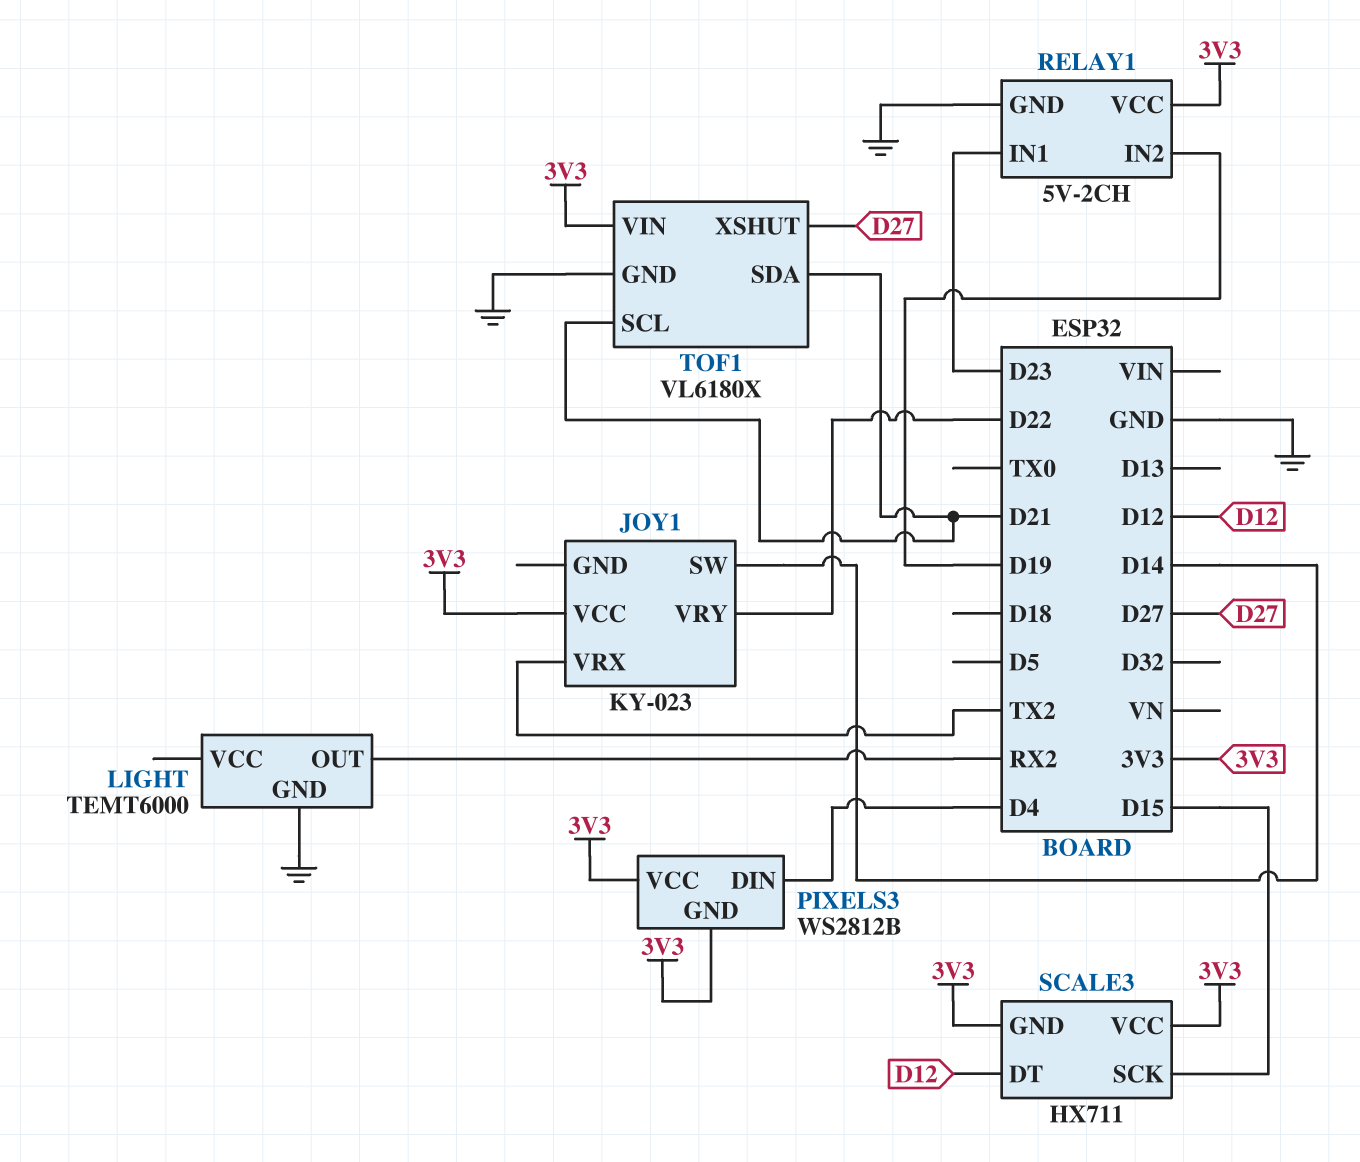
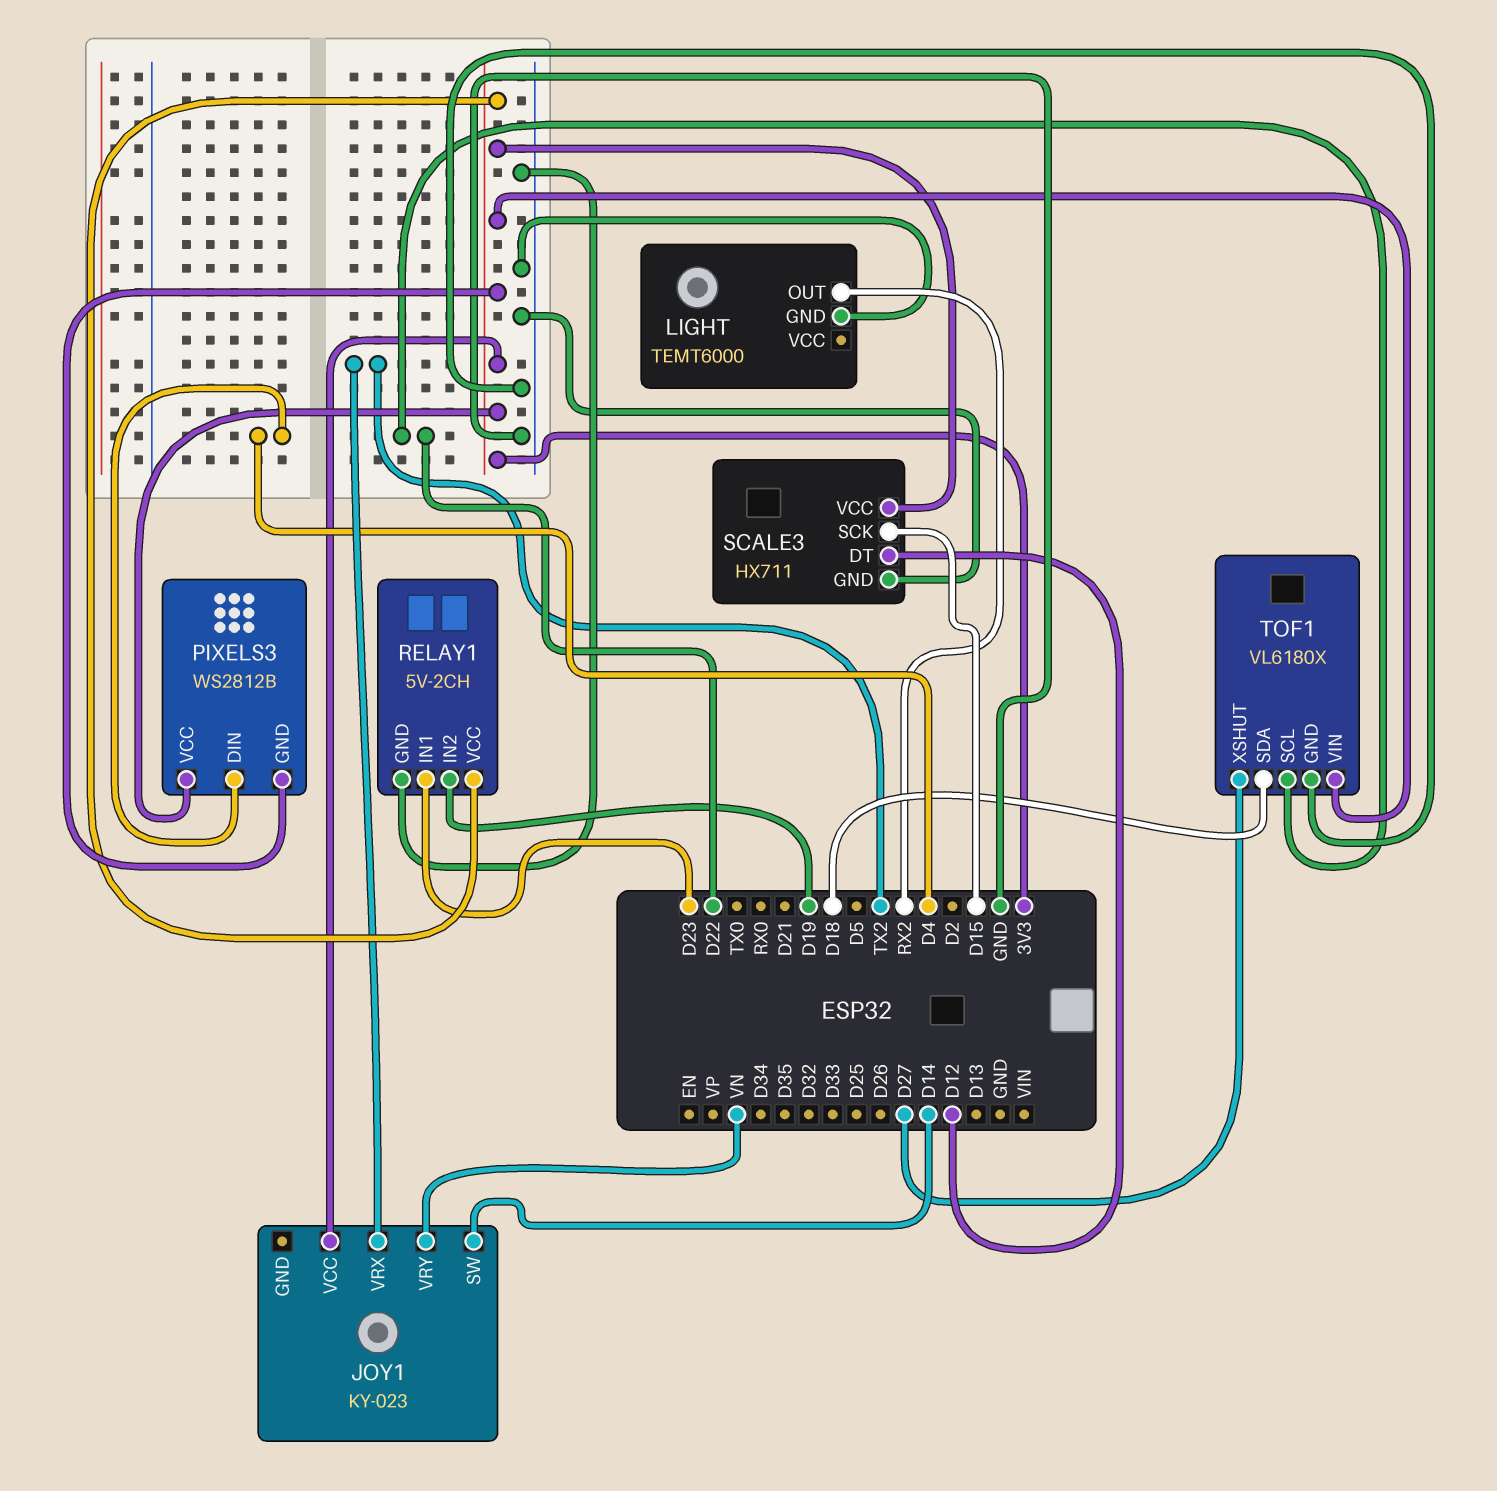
JOY1 pin VRY: D22 -> VN
SCALE3 pin GND: 3V3 -> GND
TOF1 pin SCL: D21 -> D22
TOF1 pin SDA: D21 -> D18

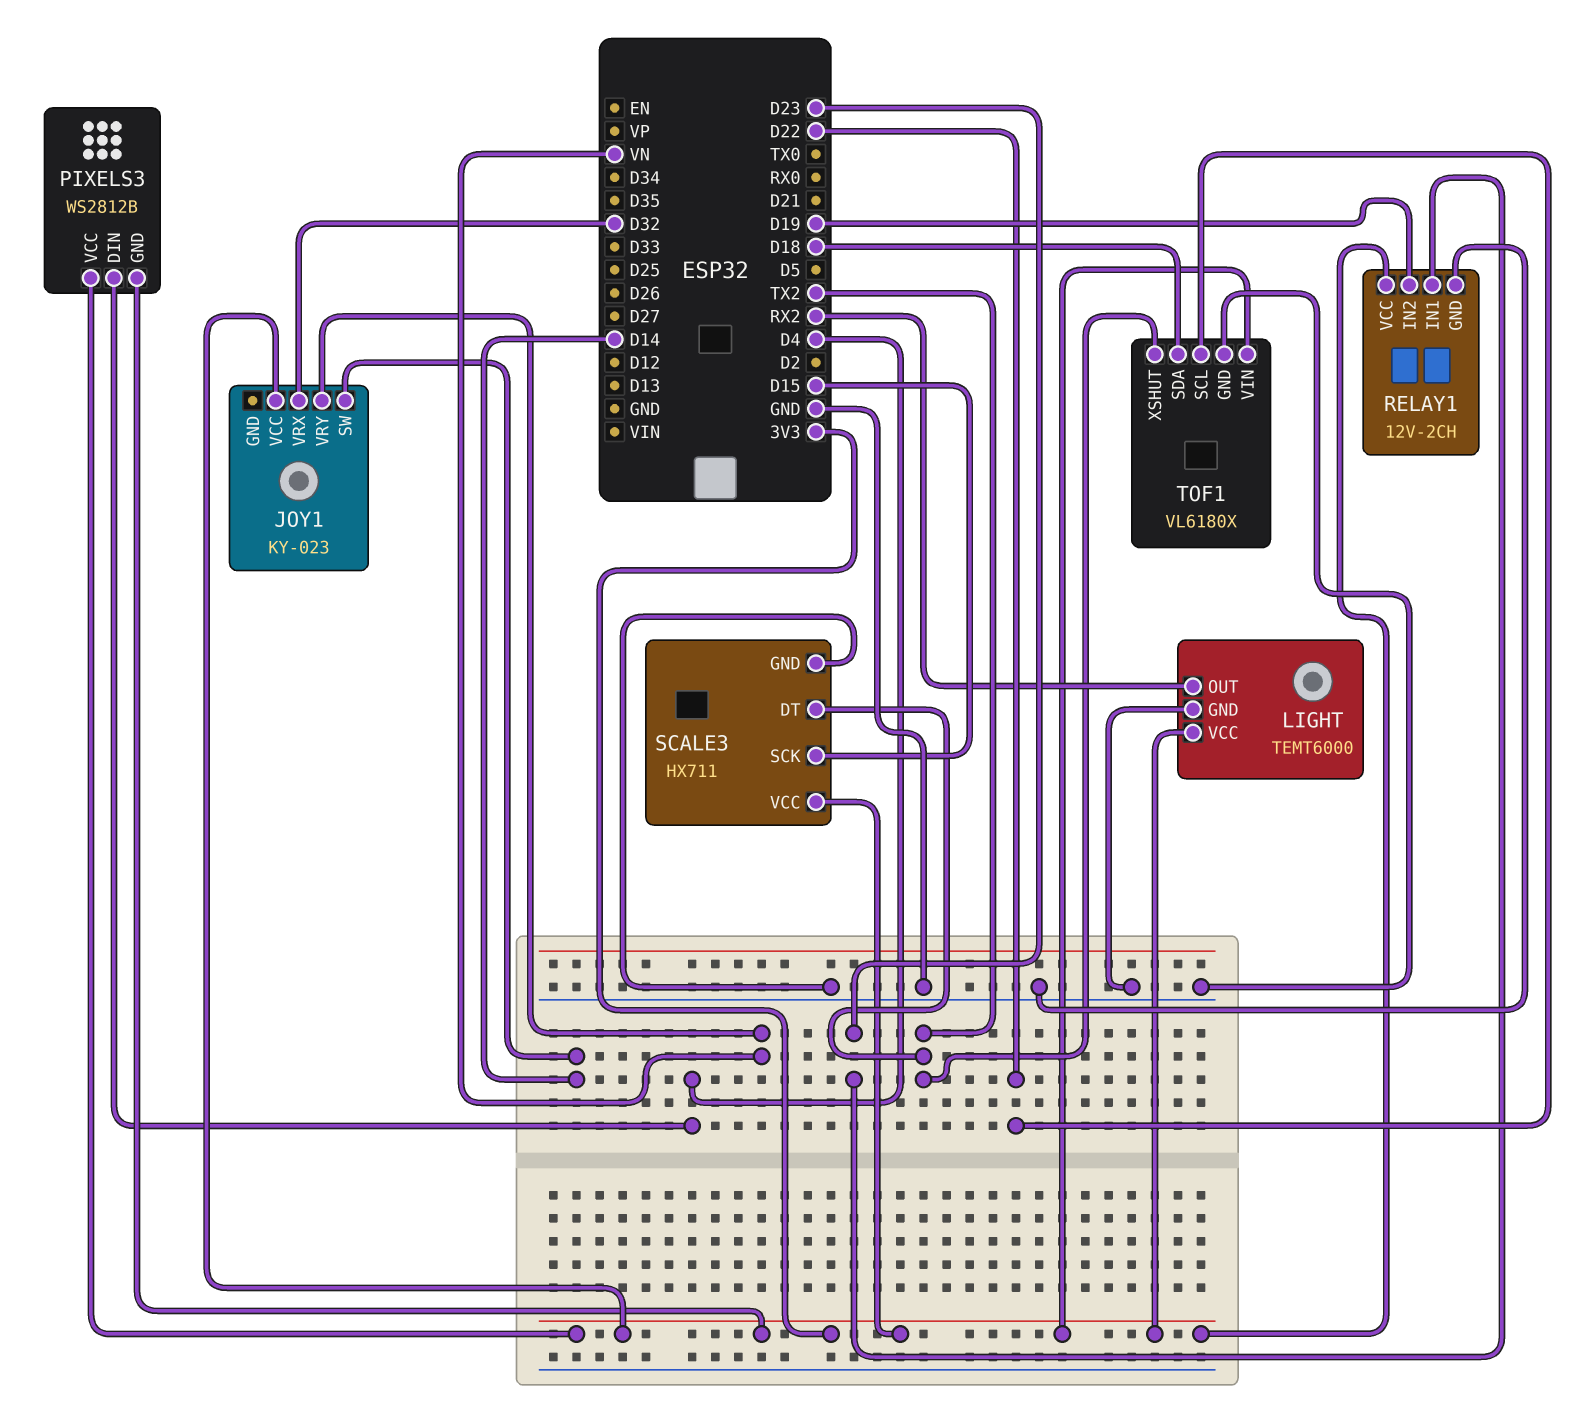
JOY1 pin VRX: TX2 -> D32
LIGHT pin VCC: none -> 3V3
RELAY1: 5V-2CH -> 12V-2CH
SCALE3 pin DT: D12 -> TX2
TOF1 pin XSHUT: D27 -> TX2

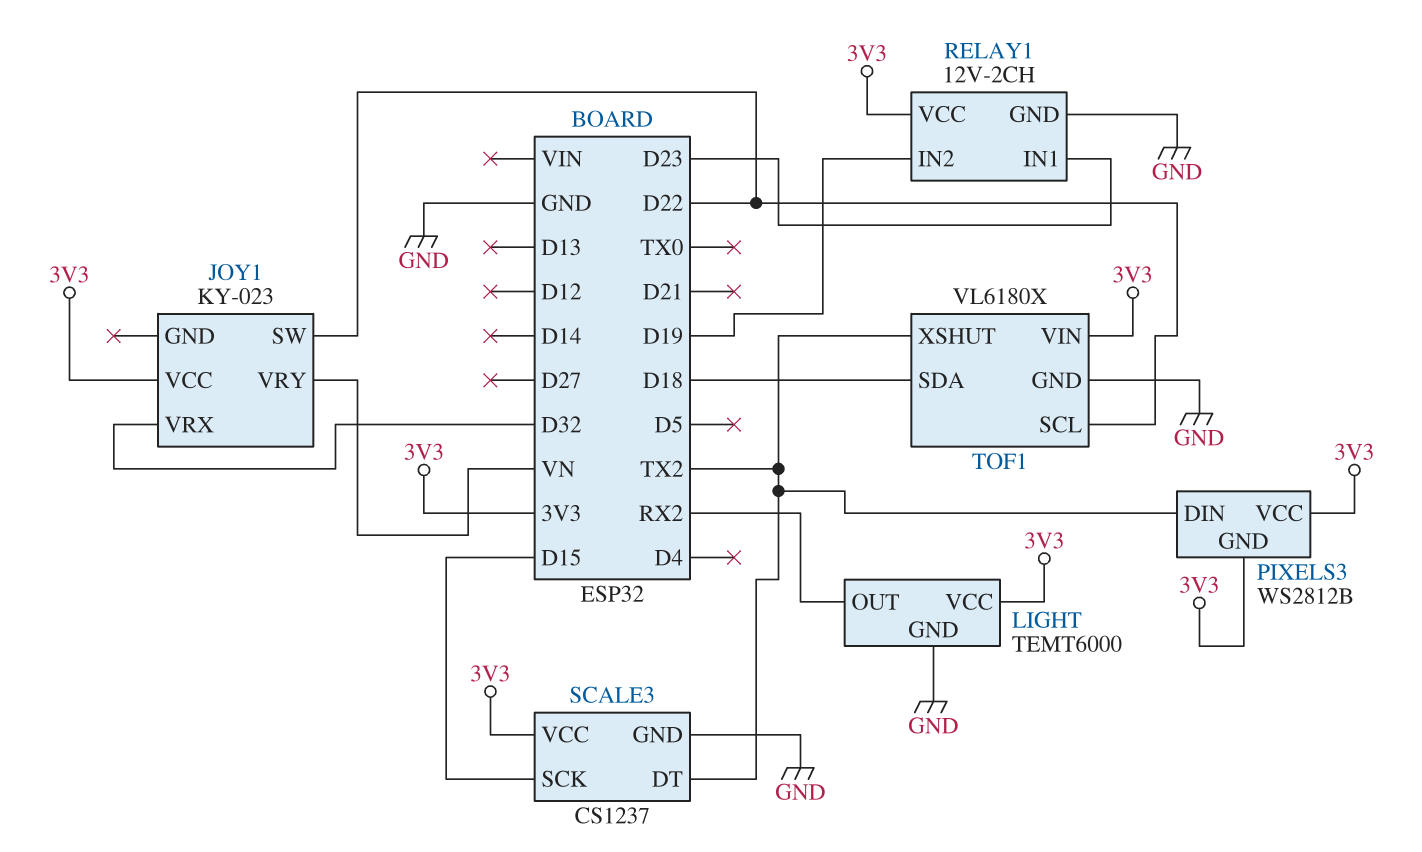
JOY1 pin SW: D14 -> D22
PIXELS3 pin DIN: D4 -> TX2
SCALE3: HX711 -> CS1237

